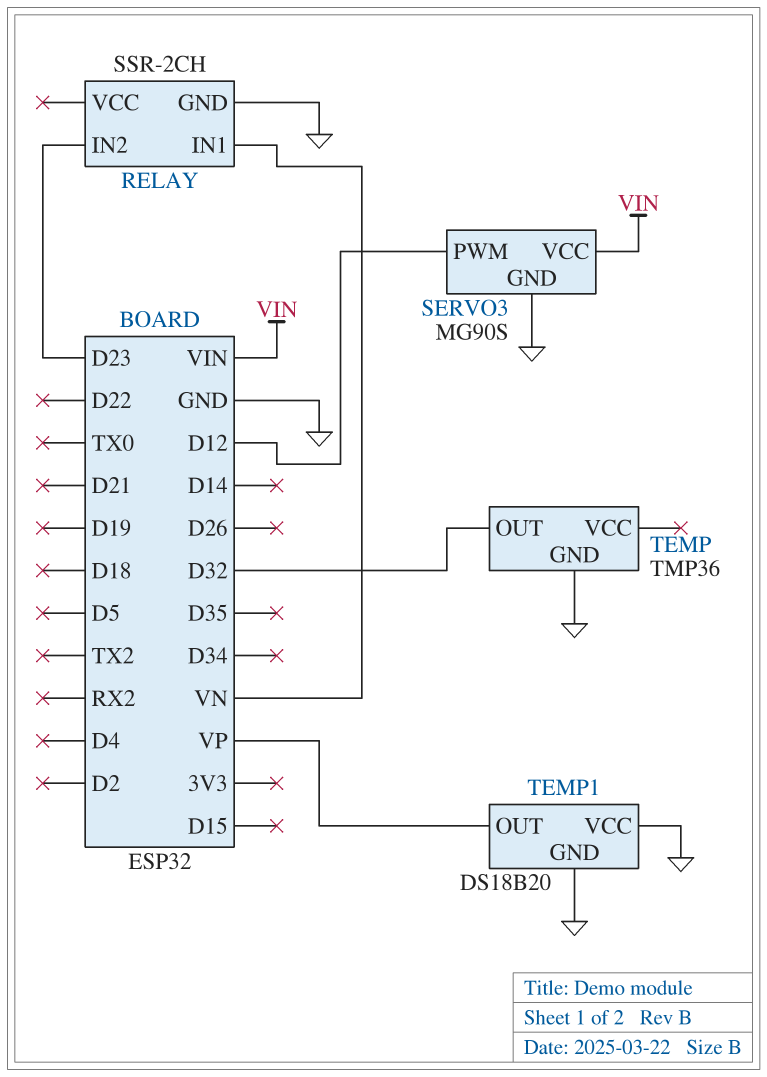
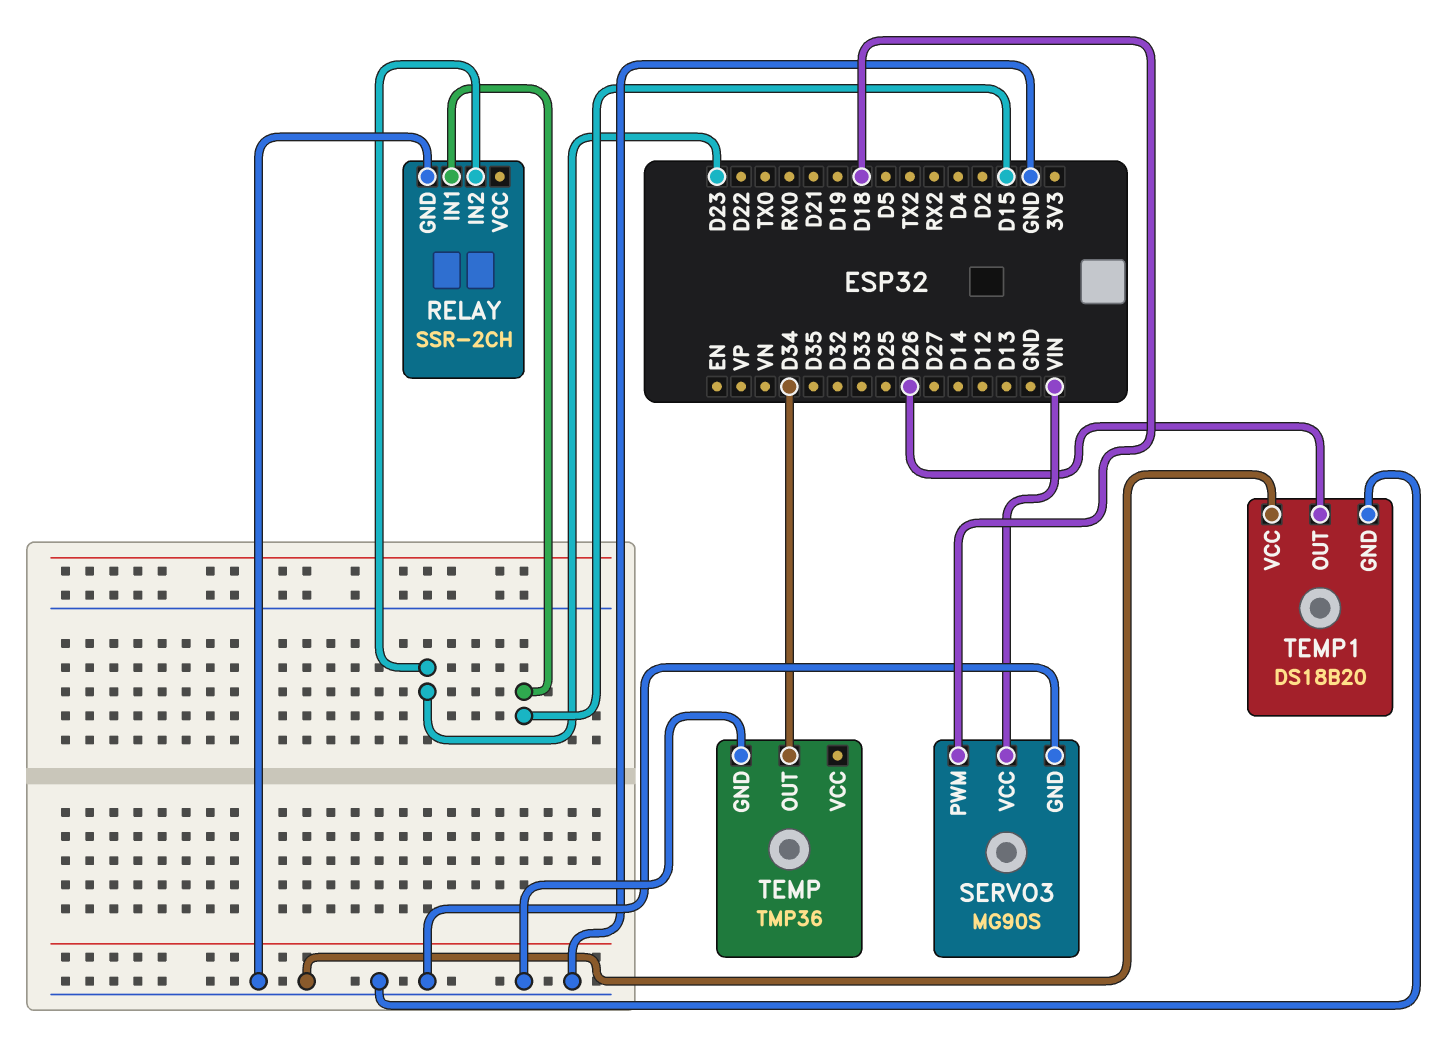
RELAY pin IN1: VN -> D15
SERVO3 pin PWM: D12 -> D18
TEMP pin OUT: D32 -> D34
TEMP1 pin OUT: VP -> D26

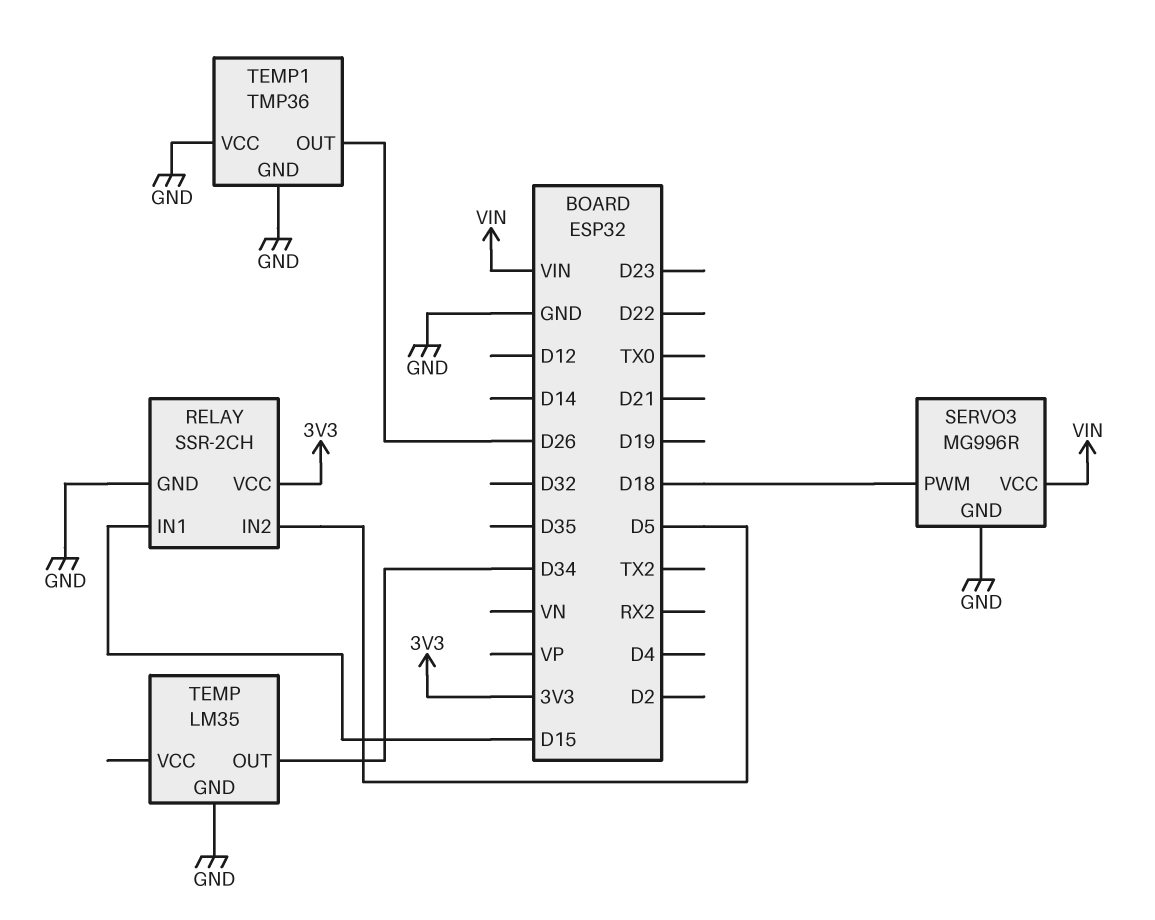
RELAY pin IN2: D23 -> D5
RELAY pin VCC: none -> 3V3
SERVO3: MG90S -> MG996R
TEMP: TMP36 -> LM35
TEMP1: DS18B20 -> TMP36

